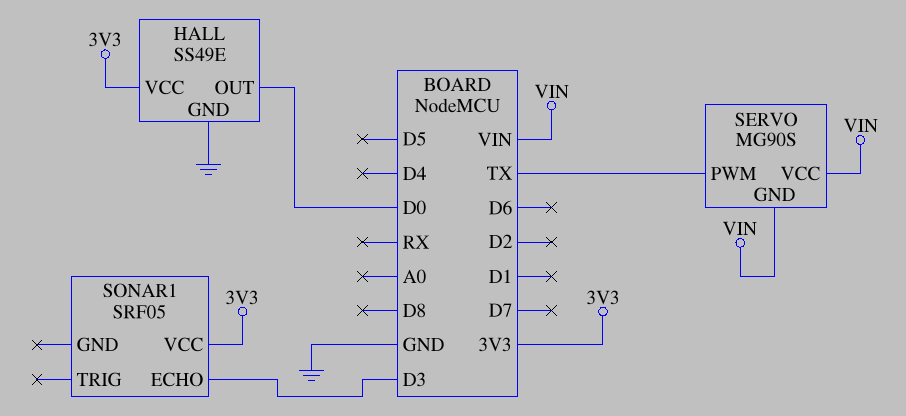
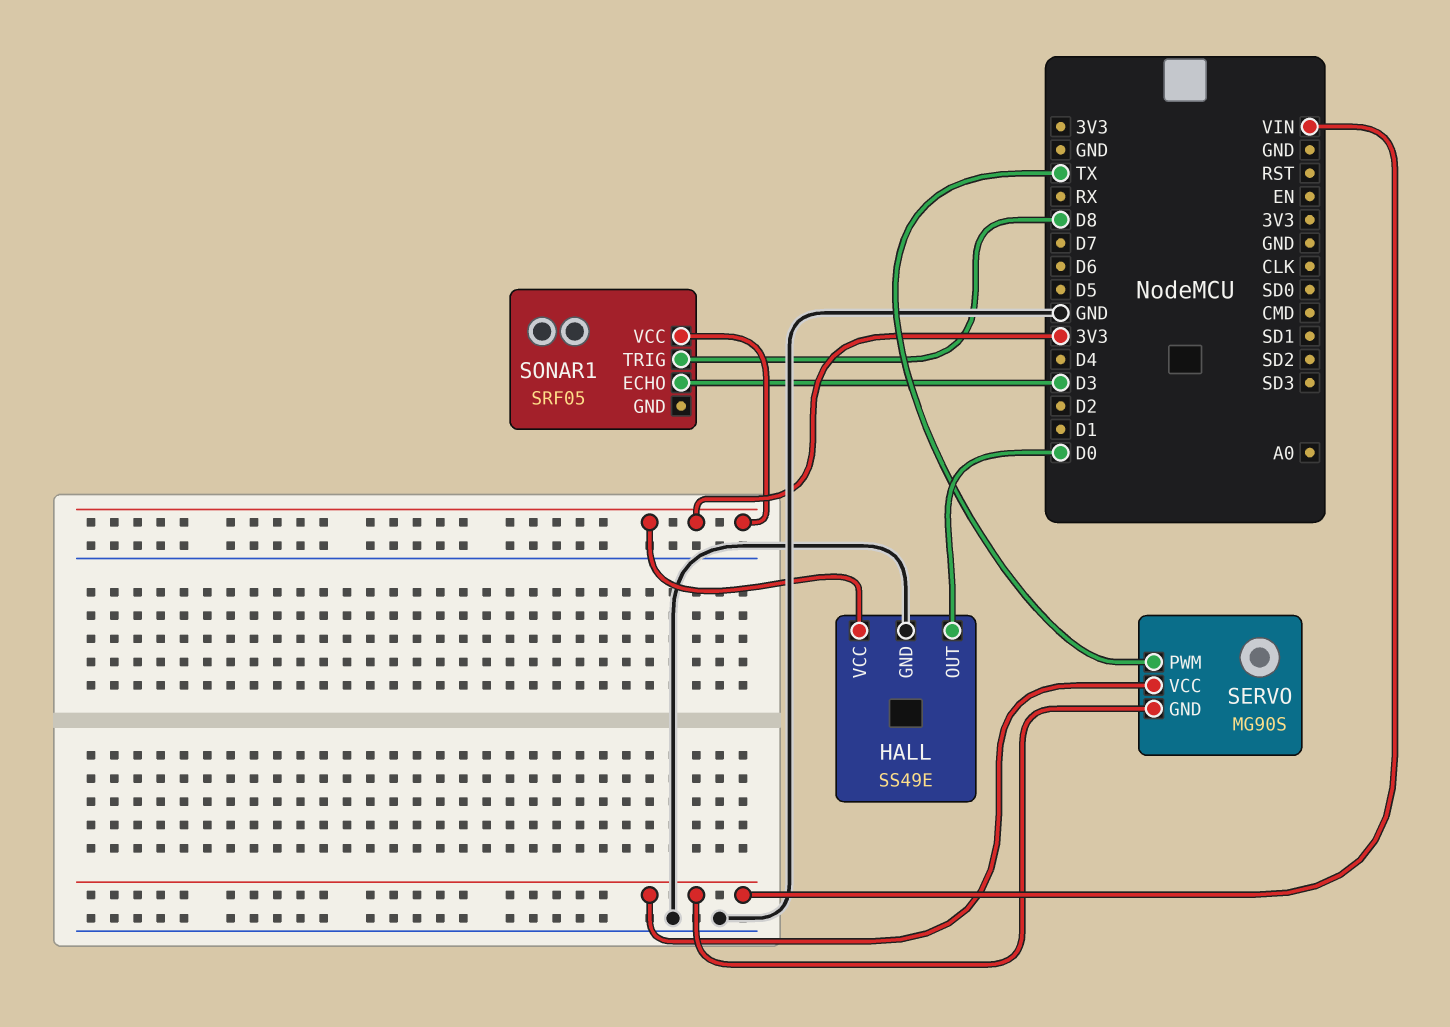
SONAR1 pin TRIG: none -> D8

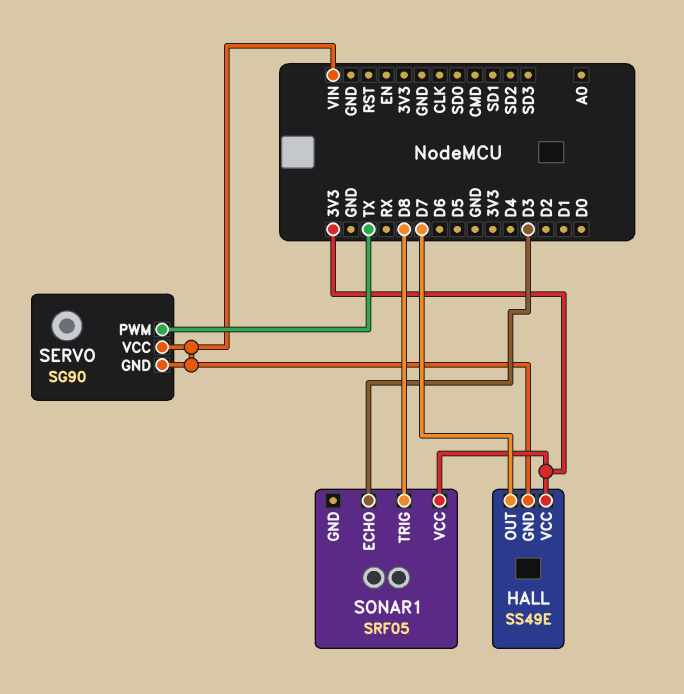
HALL pin GND: GND -> VIN
HALL pin OUT: D0 -> D7
SERVO: MG90S -> SG90

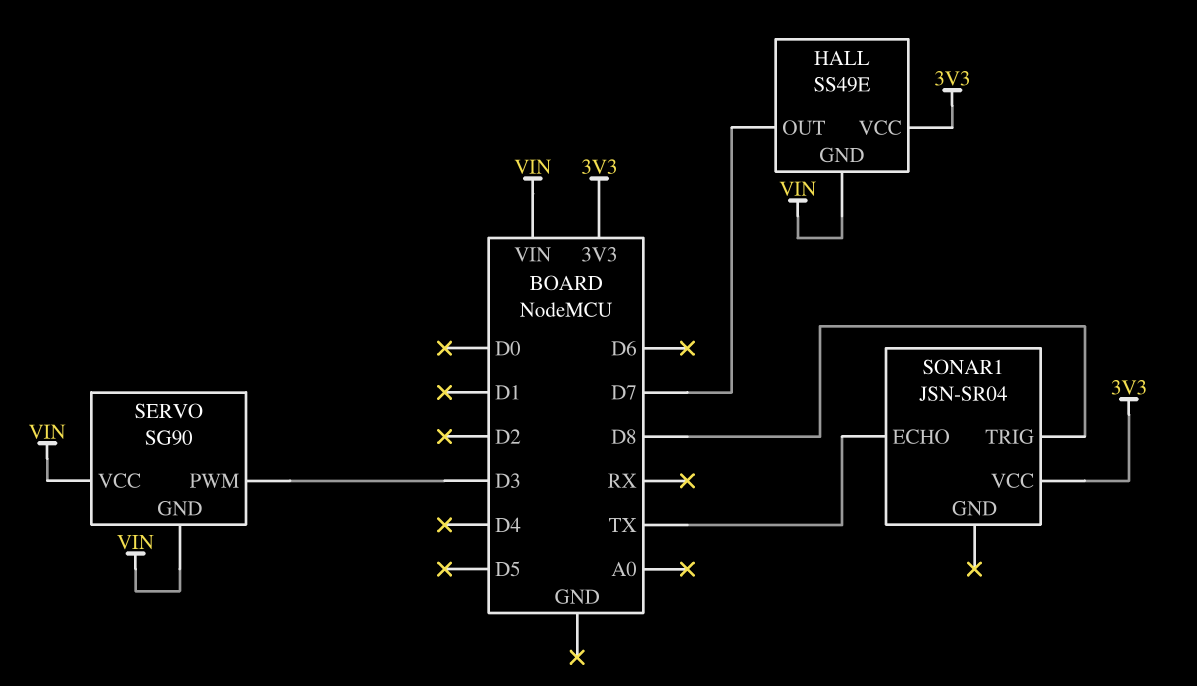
SERVO pin PWM: TX -> D3
SONAR1: SRF05 -> JSN-SR04
SONAR1 pin ECHO: D3 -> TX

